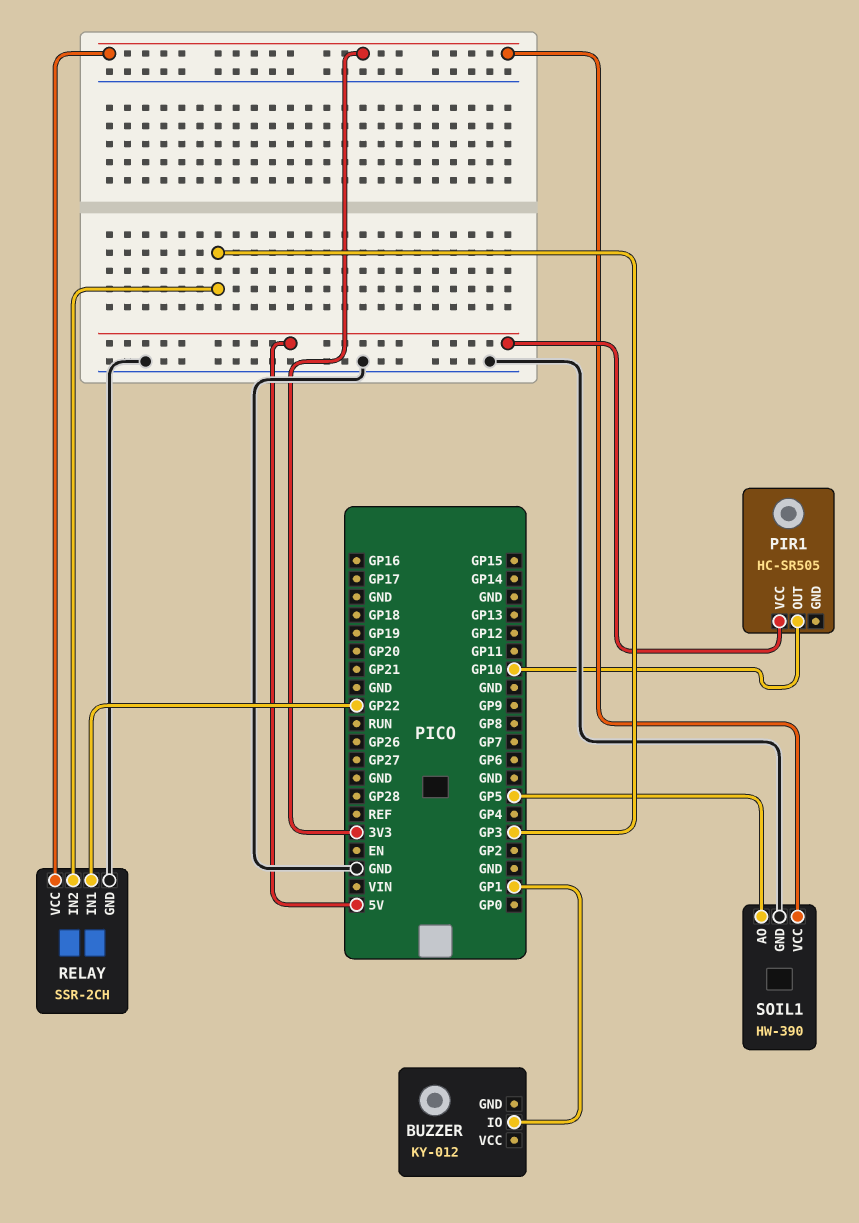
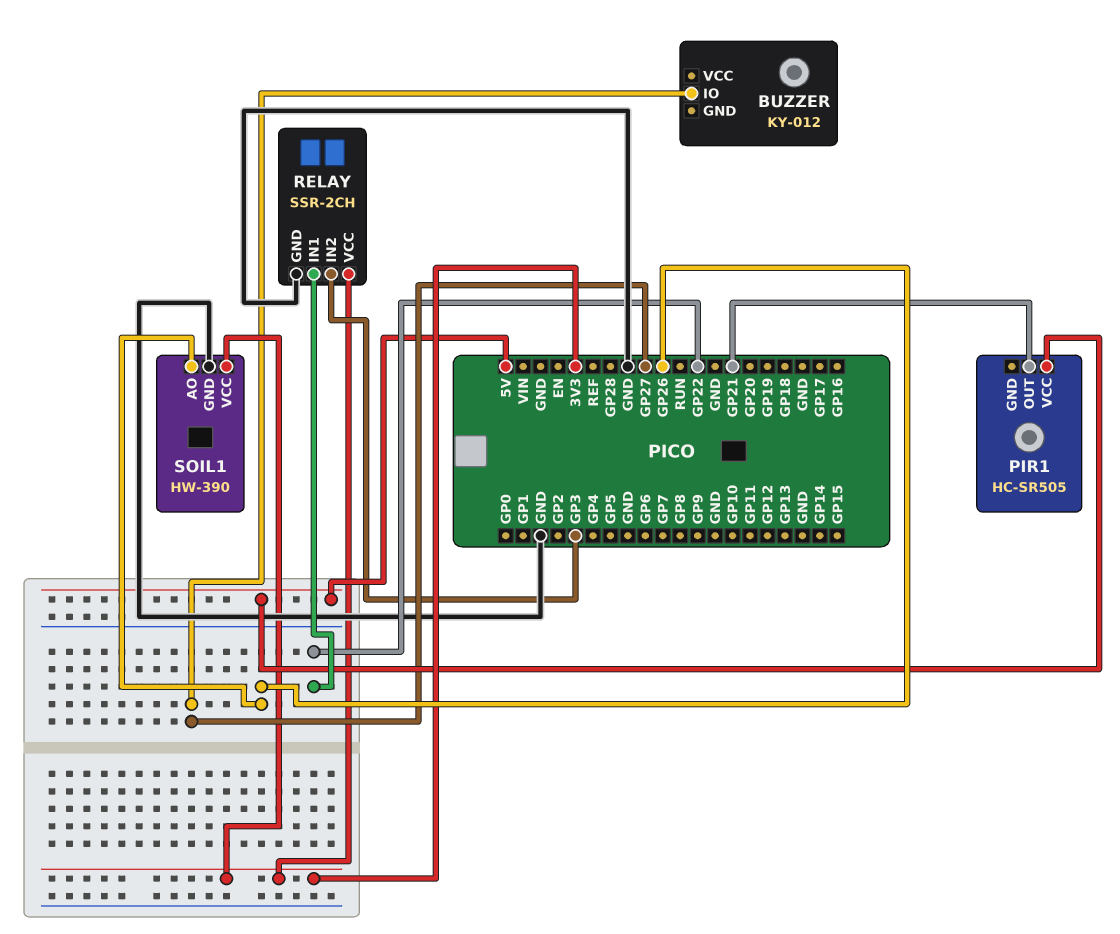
BUZZER pin IO: GP1 -> GP27
PIR1 pin OUT: GP10 -> GP21
SOIL1 pin AO: GP5 -> GP26

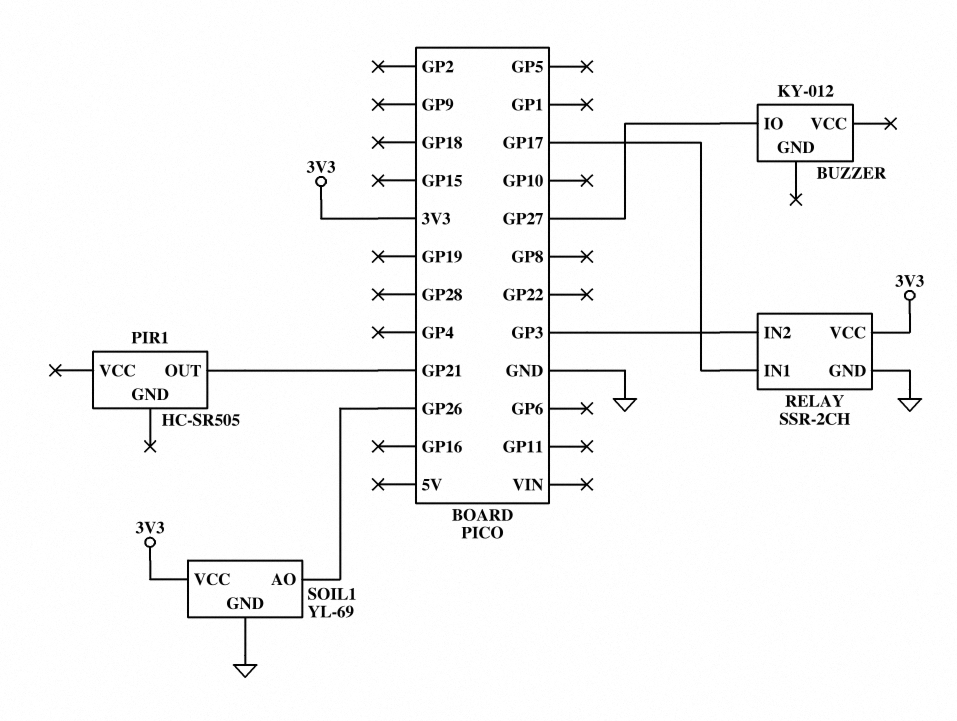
PIR1 pin VCC: 5V -> none
RELAY pin IN1: GP22 -> GP17
SOIL1: HW-390 -> YL-69

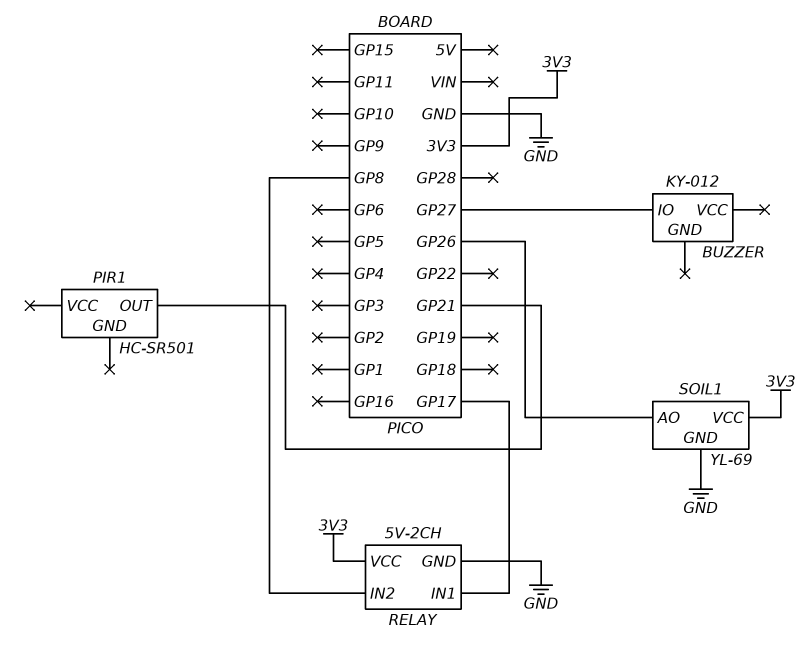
PIR1: HC-SR505 -> HC-SR501
RELAY: SSR-2CH -> 5V-2CH
RELAY pin IN2: GP3 -> GP8

